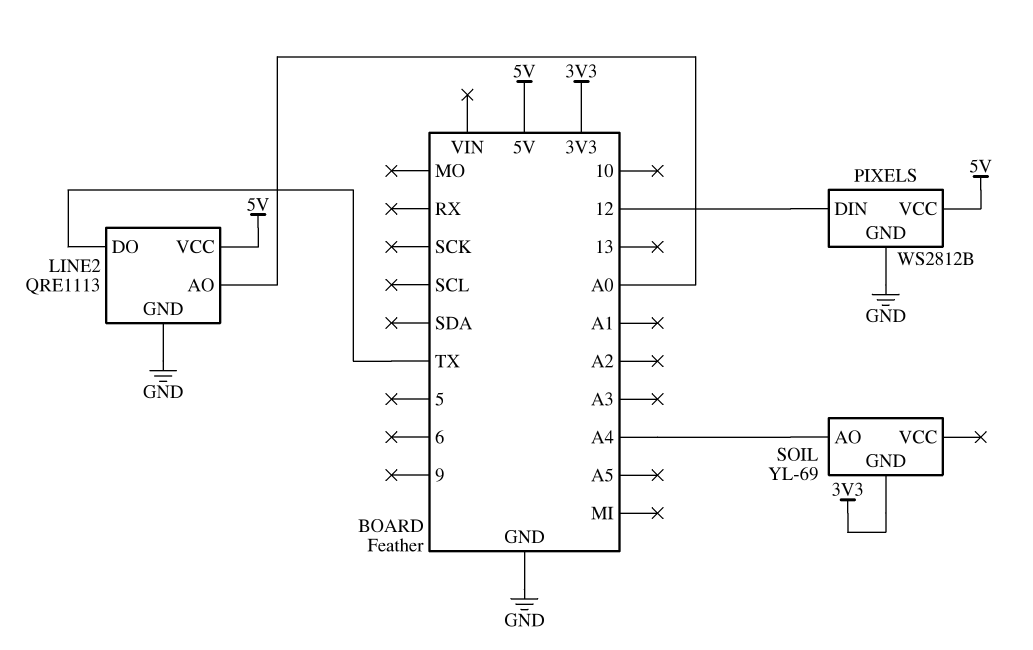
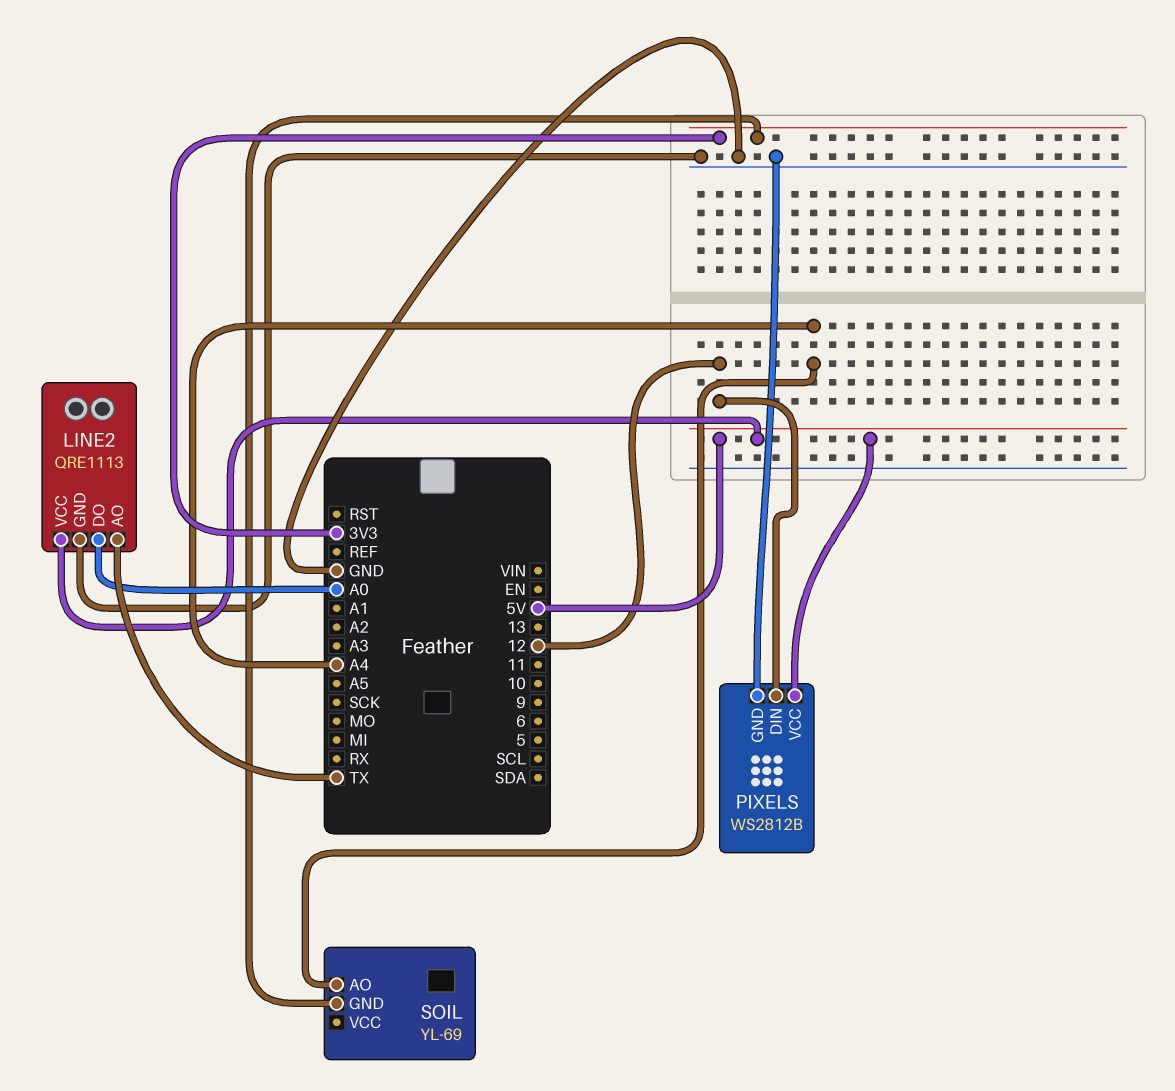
LINE2 pin AO: A0 -> TX
LINE2 pin DO: TX -> A0

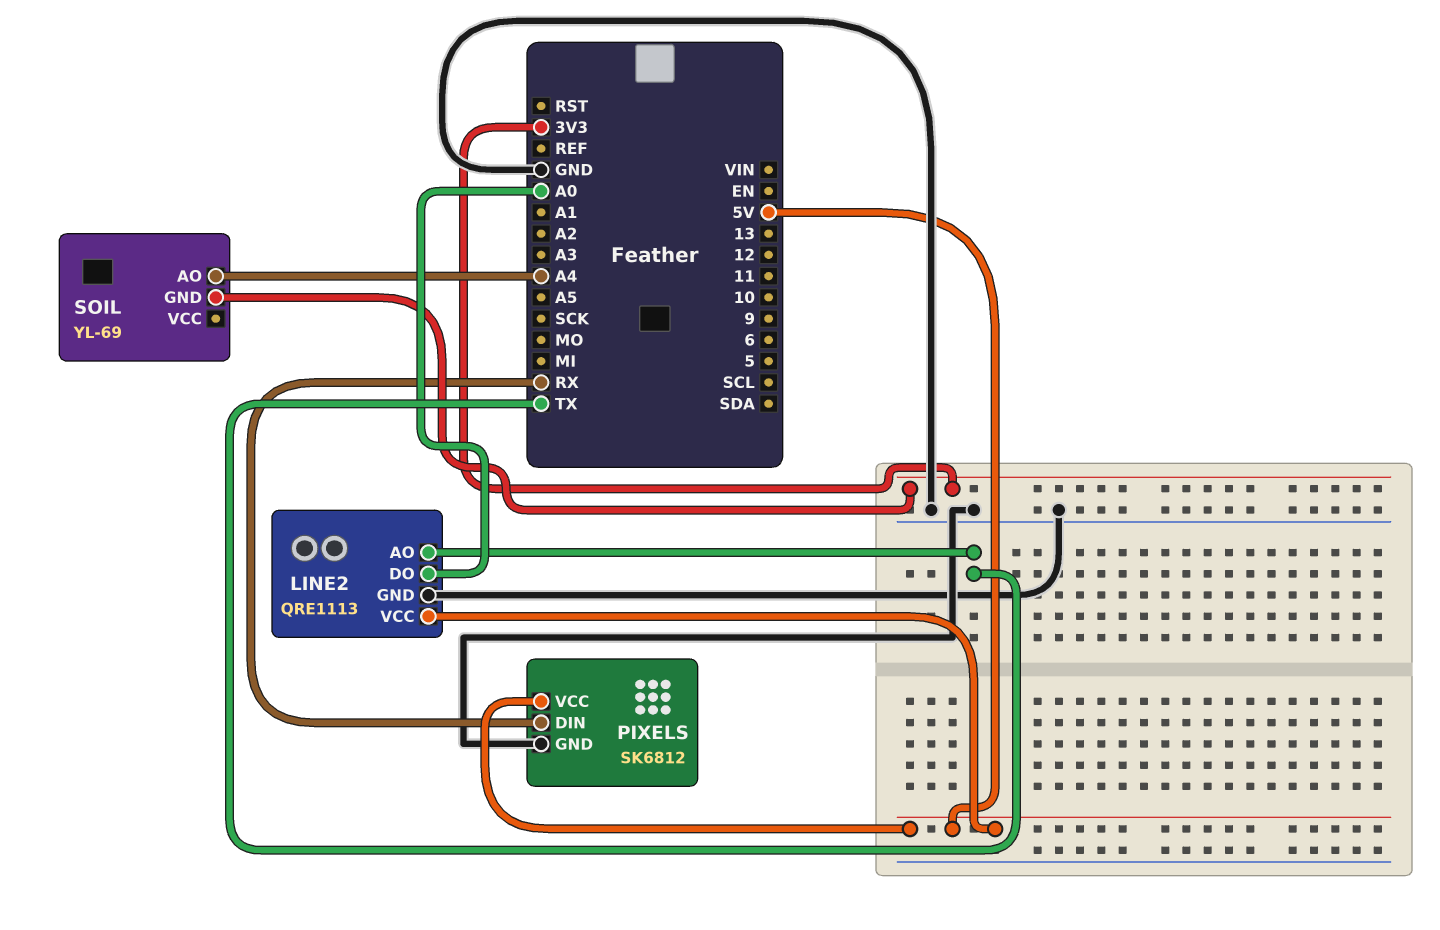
PIXELS: WS2812B -> SK6812
PIXELS pin DIN: 12 -> RX

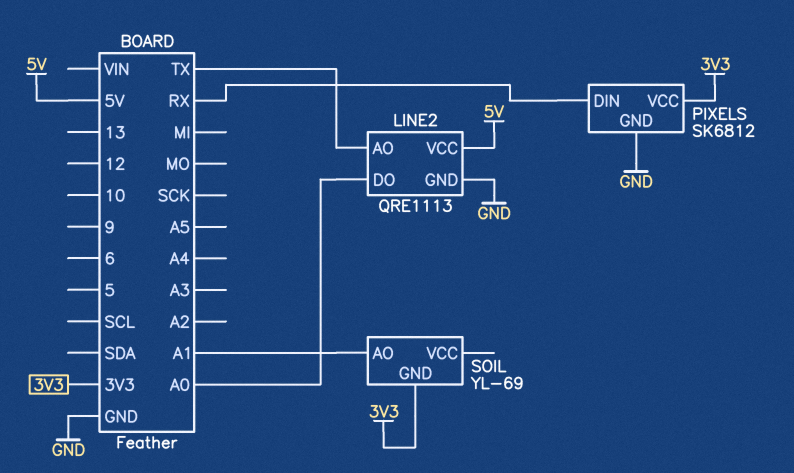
PIXELS pin VCC: 5V -> 3V3
SOIL pin AO: A4 -> A1

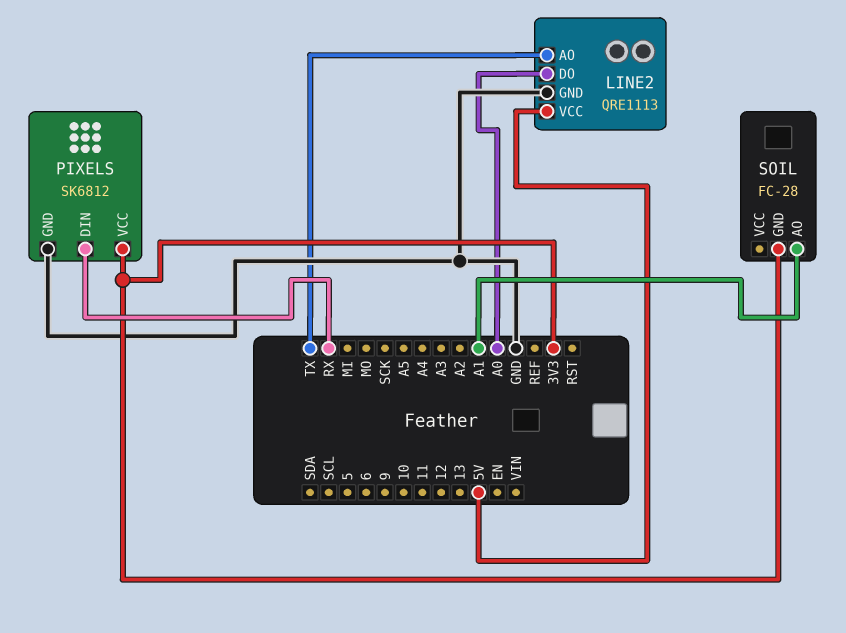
SOIL: YL-69 -> FC-28

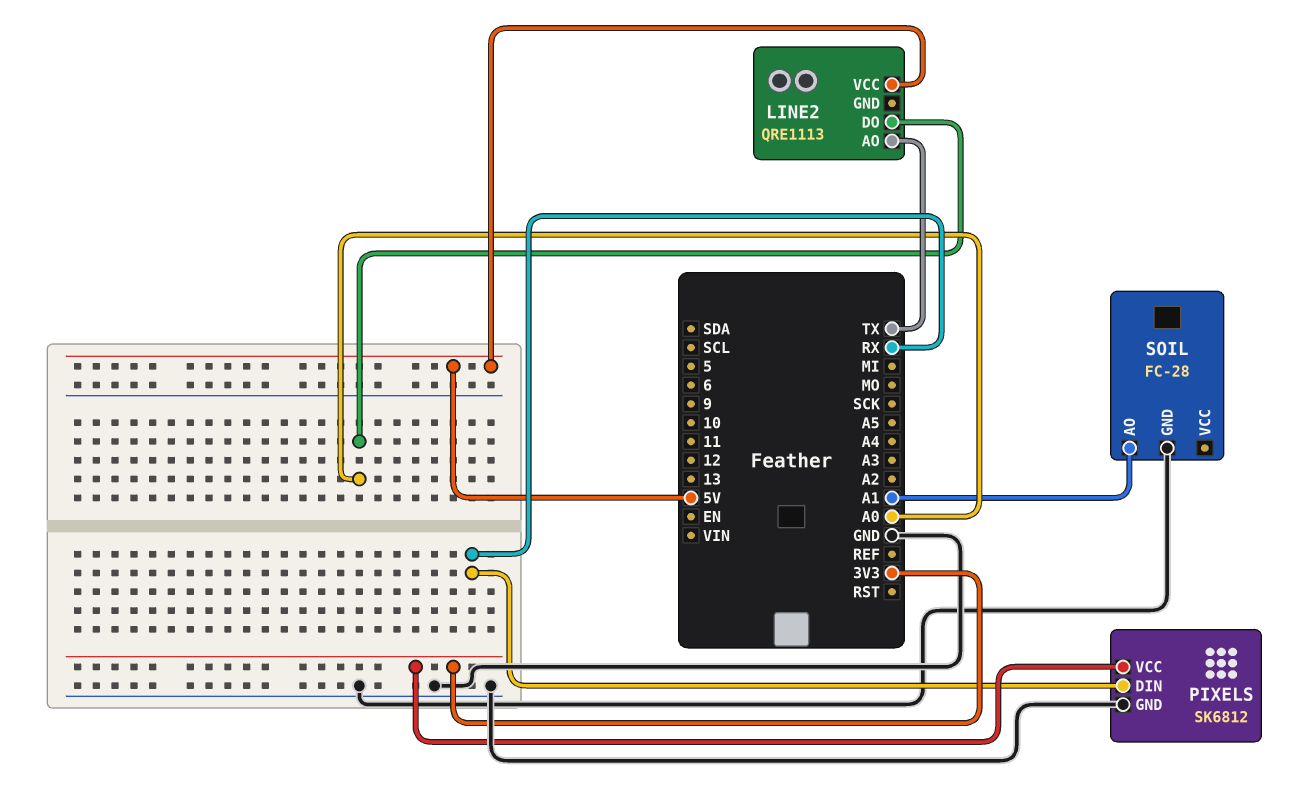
LINE2 pin GND: GND -> none
SOIL pin GND: 3V3 -> GND

